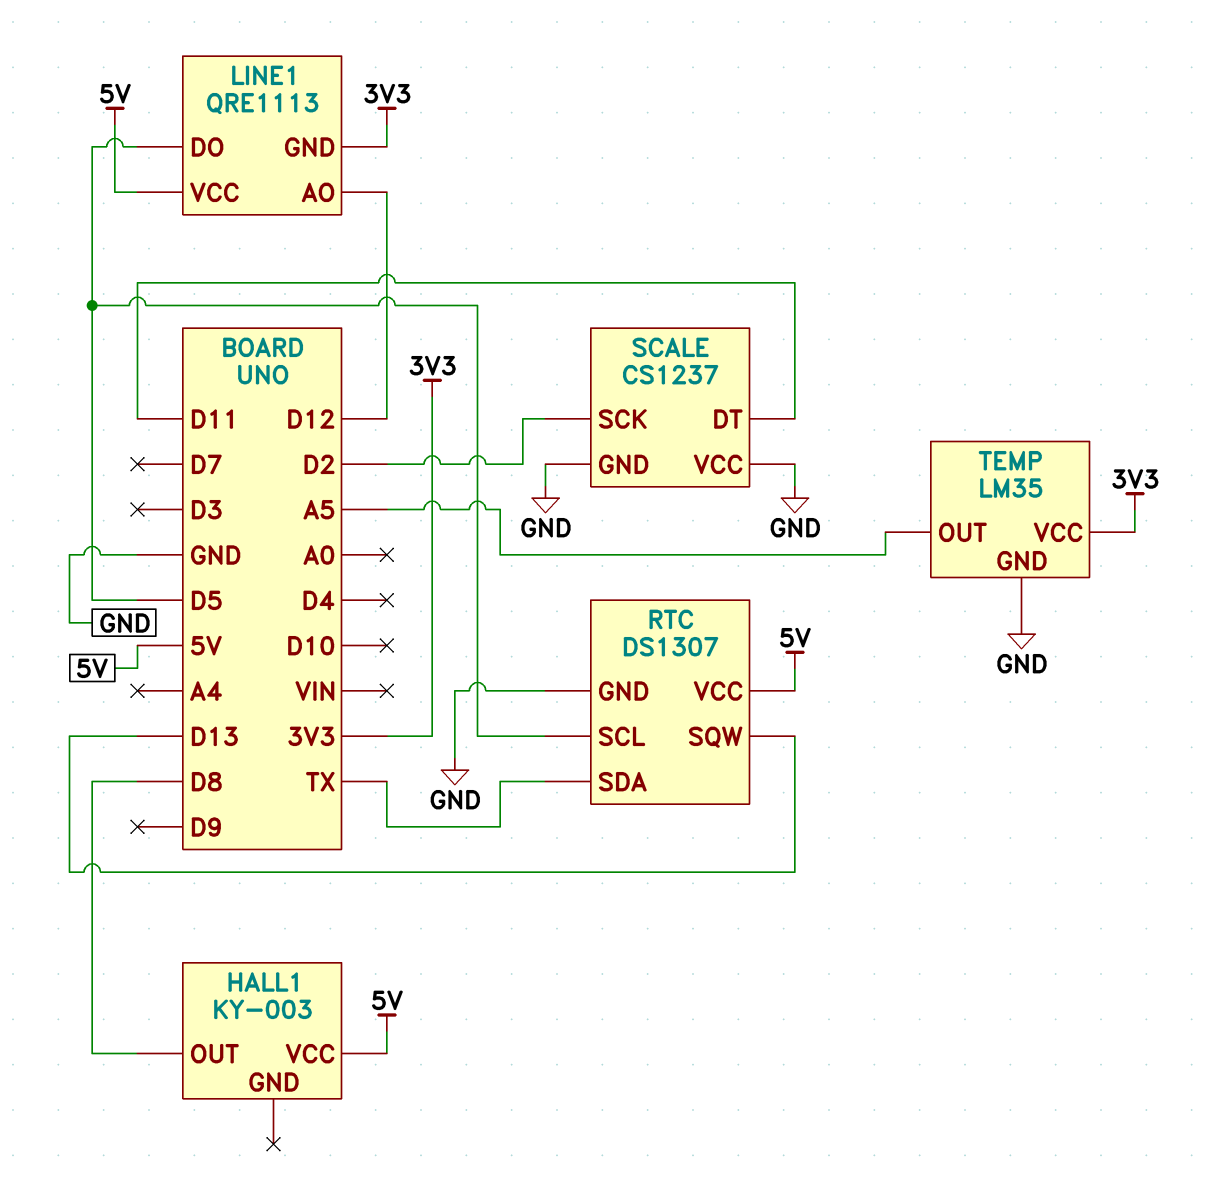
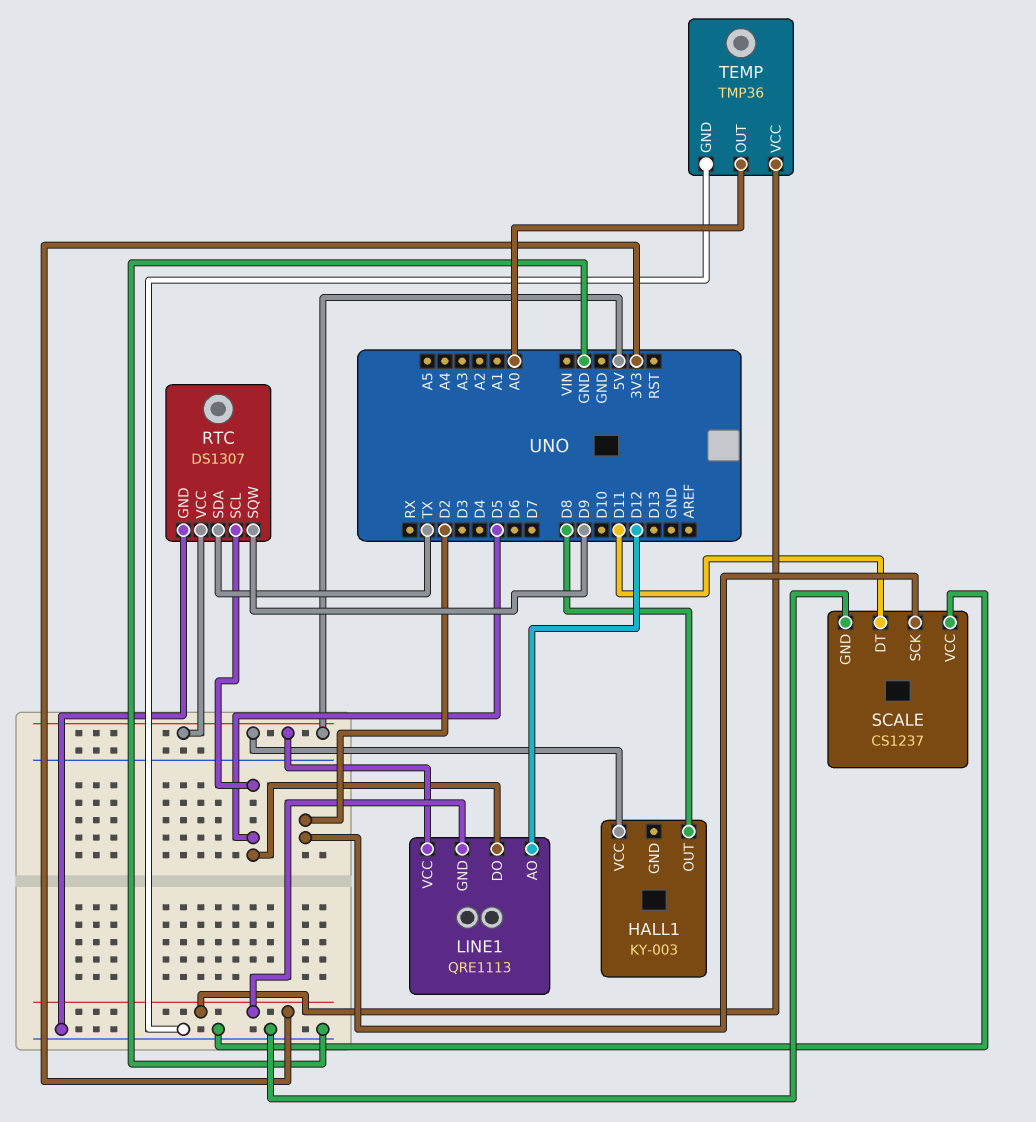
RTC pin SQW: D13 -> D9
TEMP: LM35 -> TMP36
TEMP pin OUT: A5 -> A0

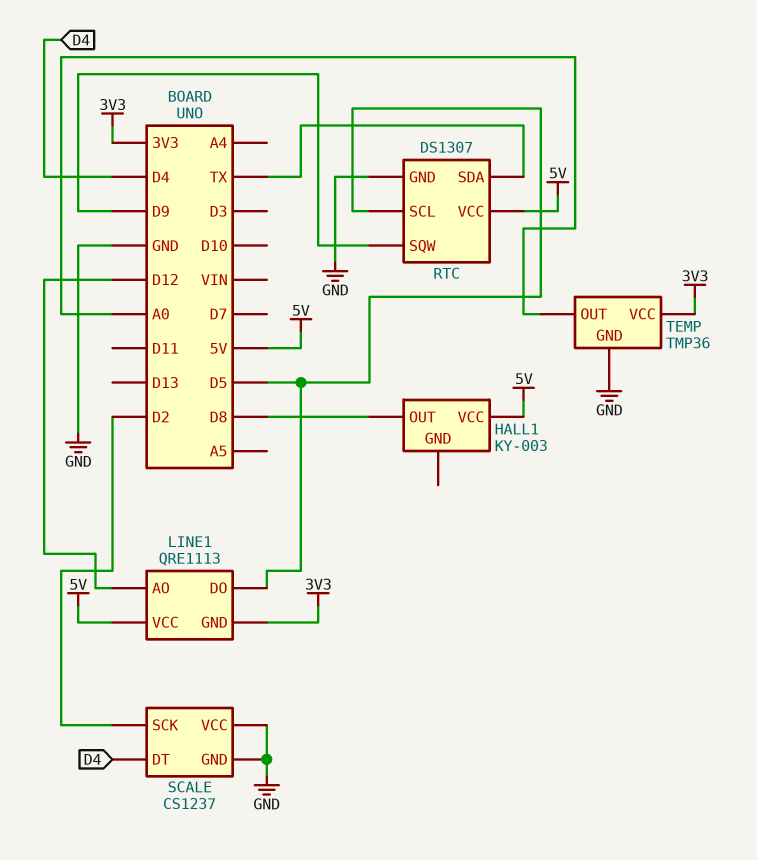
SCALE pin DT: D11 -> D4

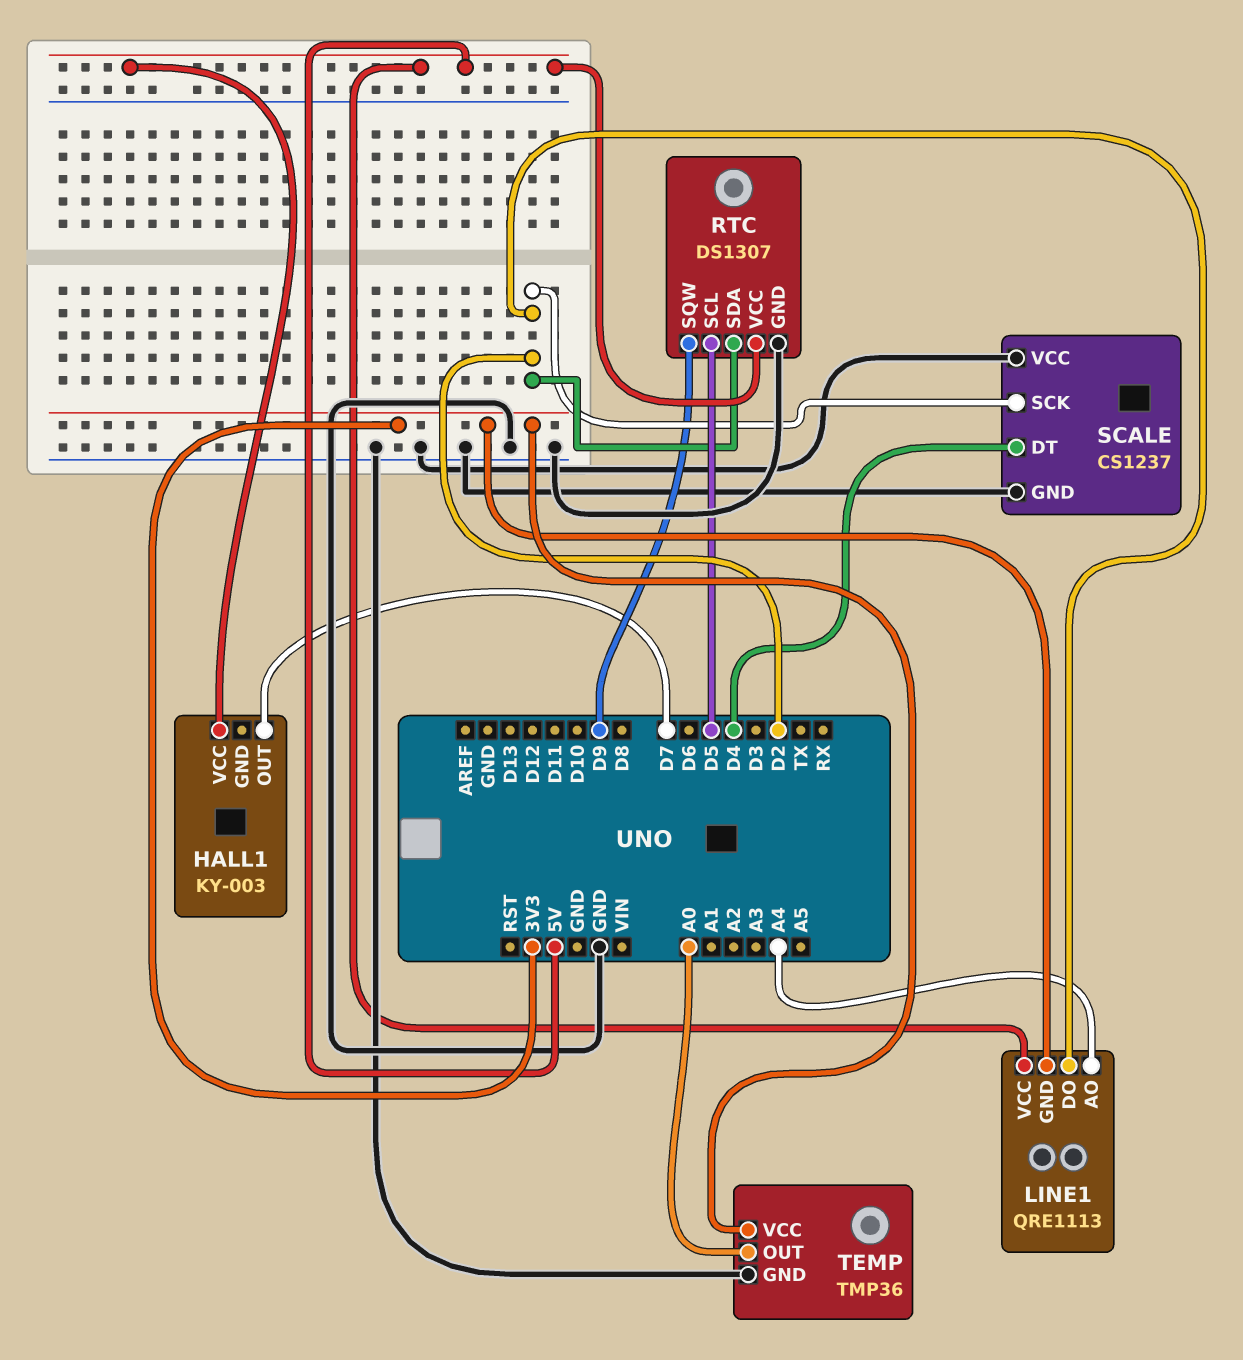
HALL1 pin OUT: D8 -> D7
LINE1 pin AO: D12 -> A4
LINE1 pin DO: D5 -> D2
RTC pin SDA: TX -> D2

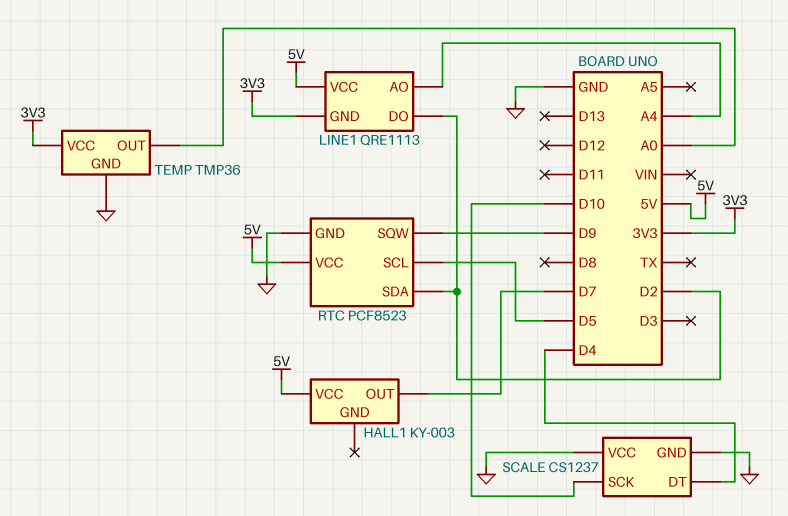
RTC: DS1307 -> PCF8523
SCALE pin SCK: D2 -> D10

